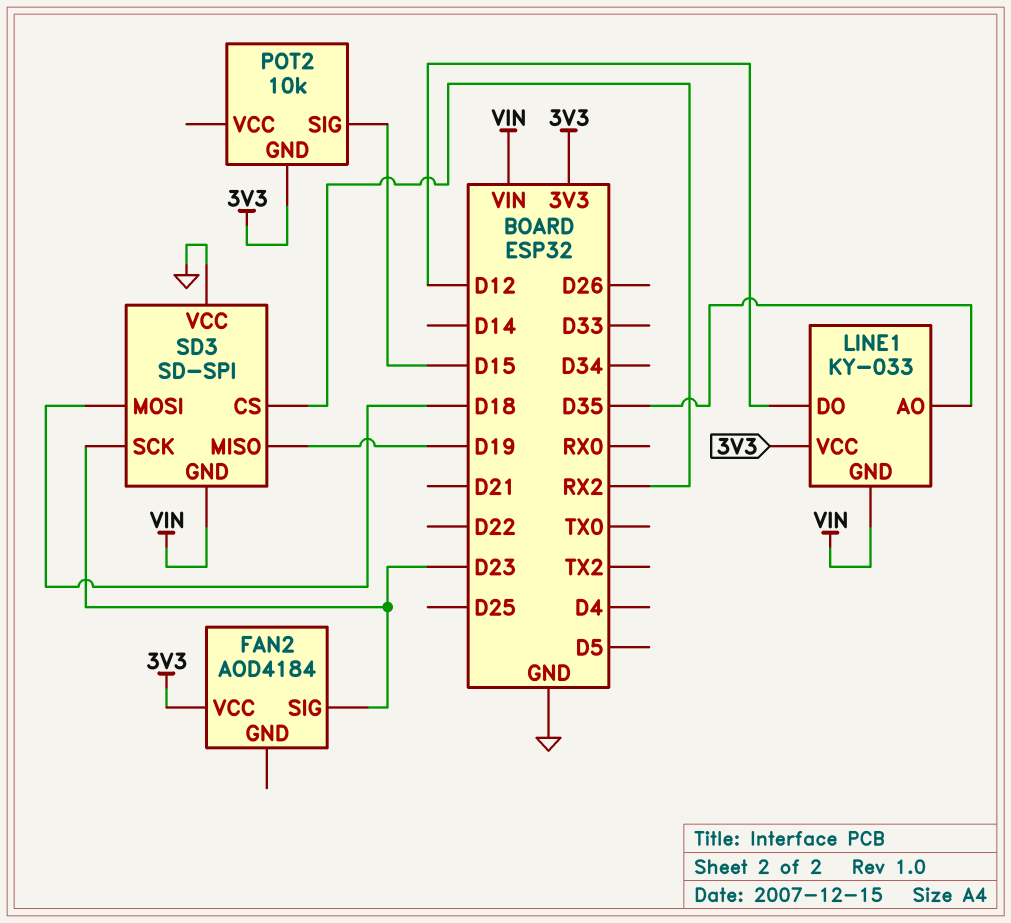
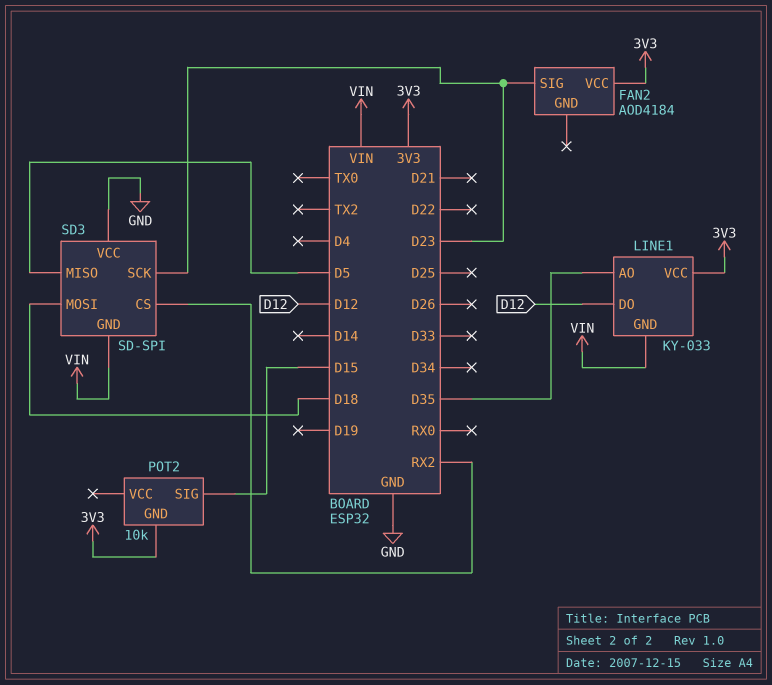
SD3 pin MISO: D19 -> D5

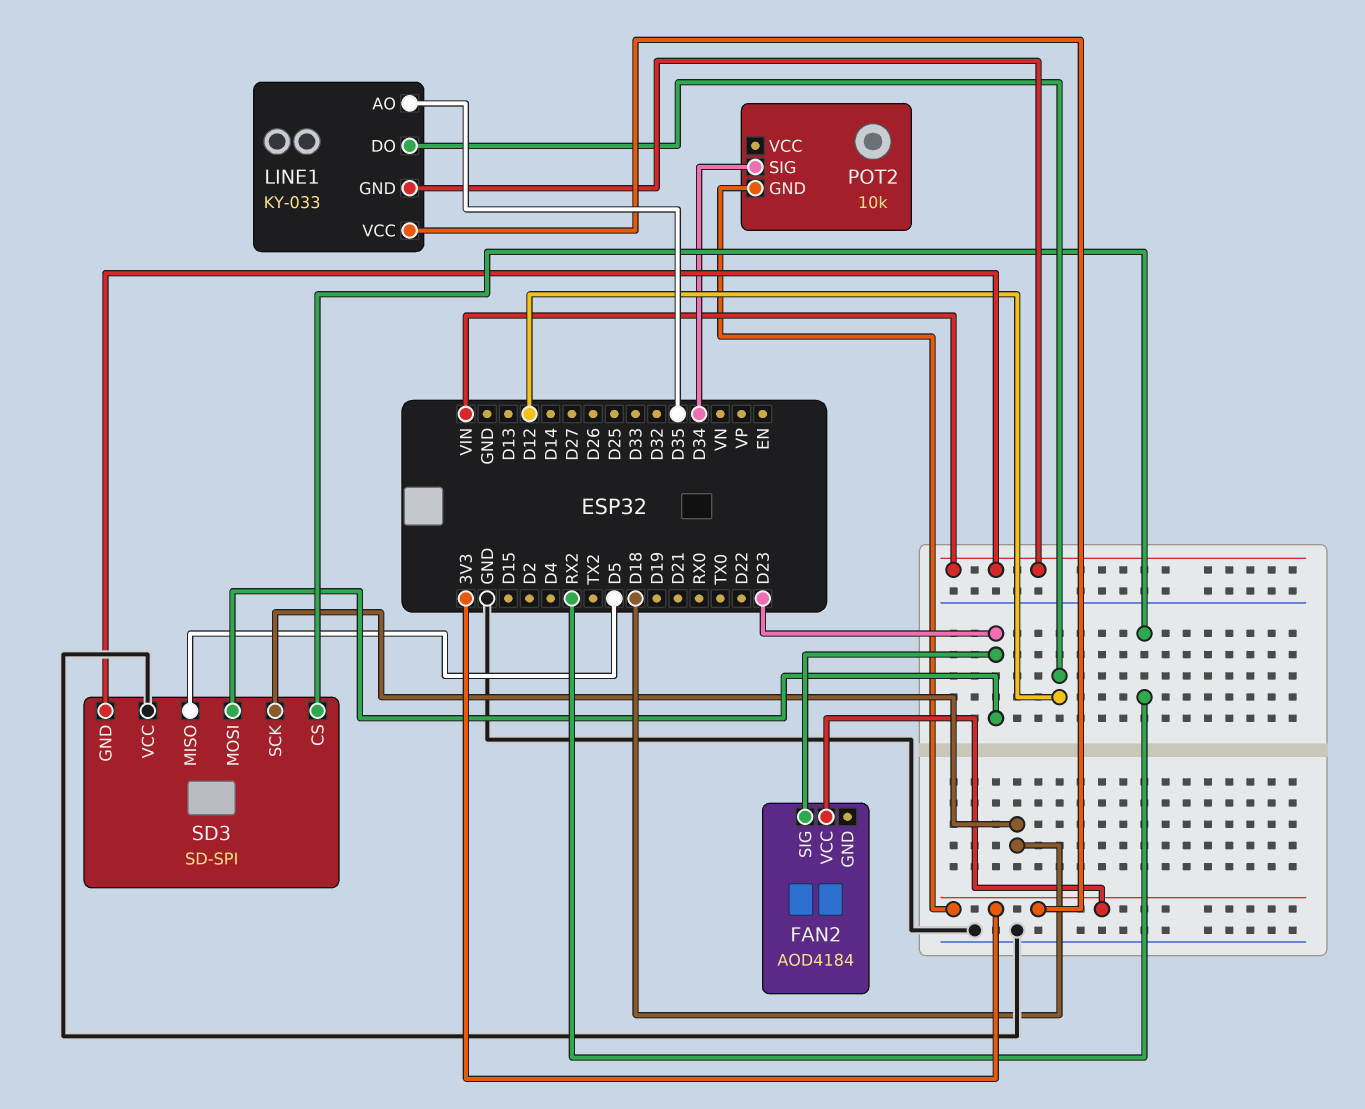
POT2 pin SIG: D15 -> D34
SD3 pin MOSI: D18 -> D23
SD3 pin SCK: D23 -> D18

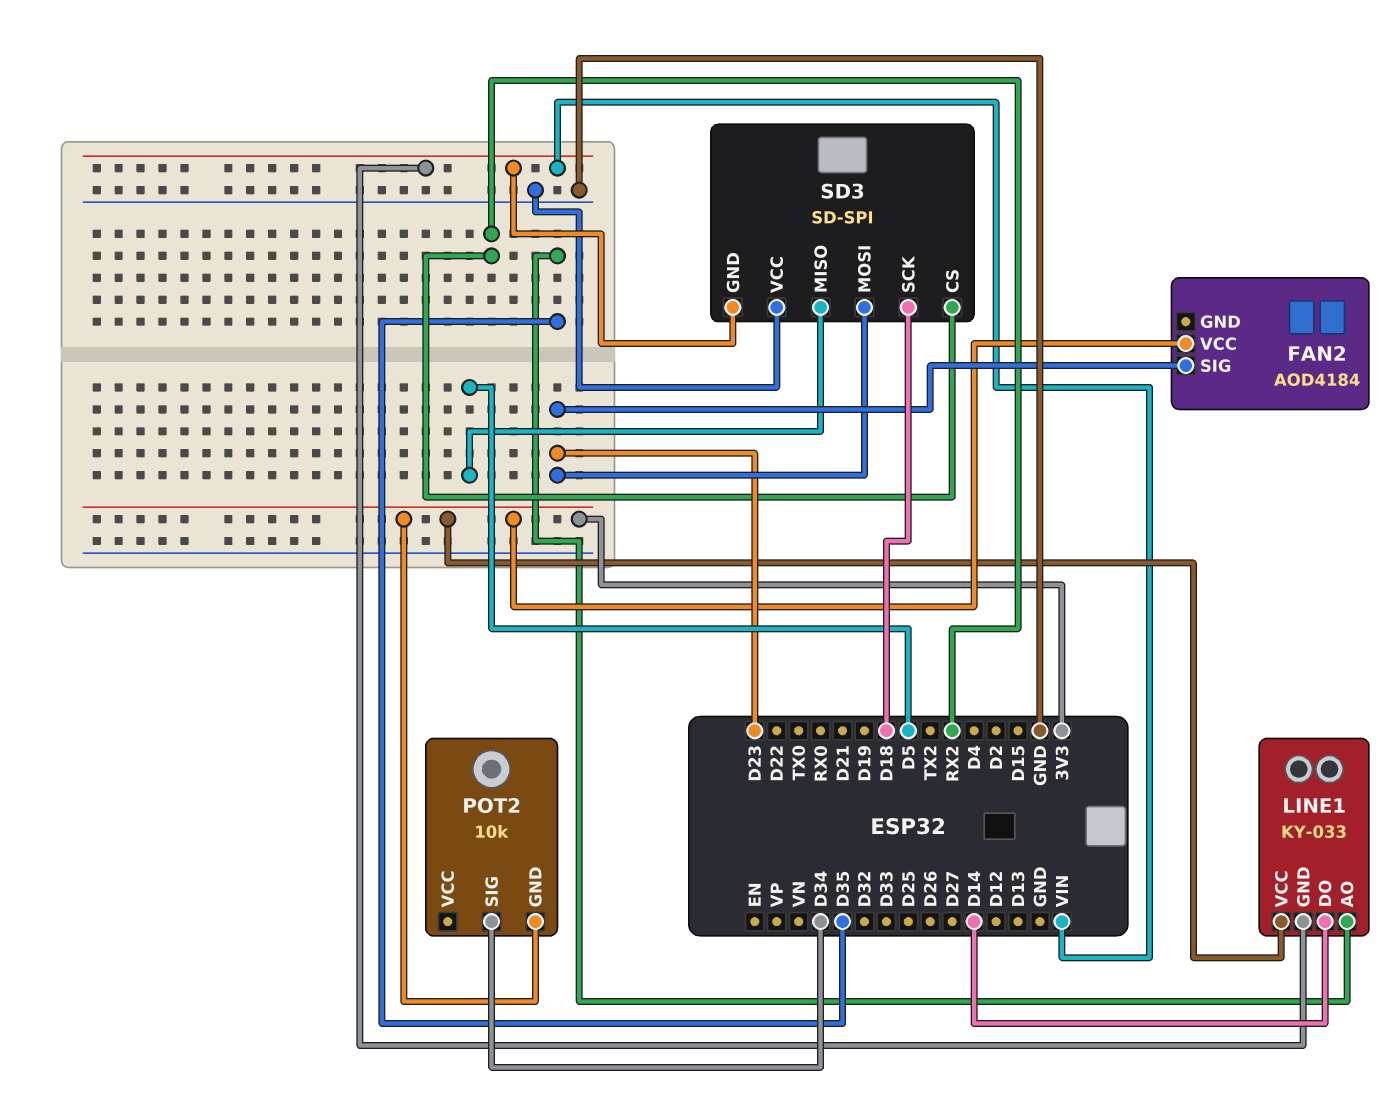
LINE1 pin DO: D12 -> D14

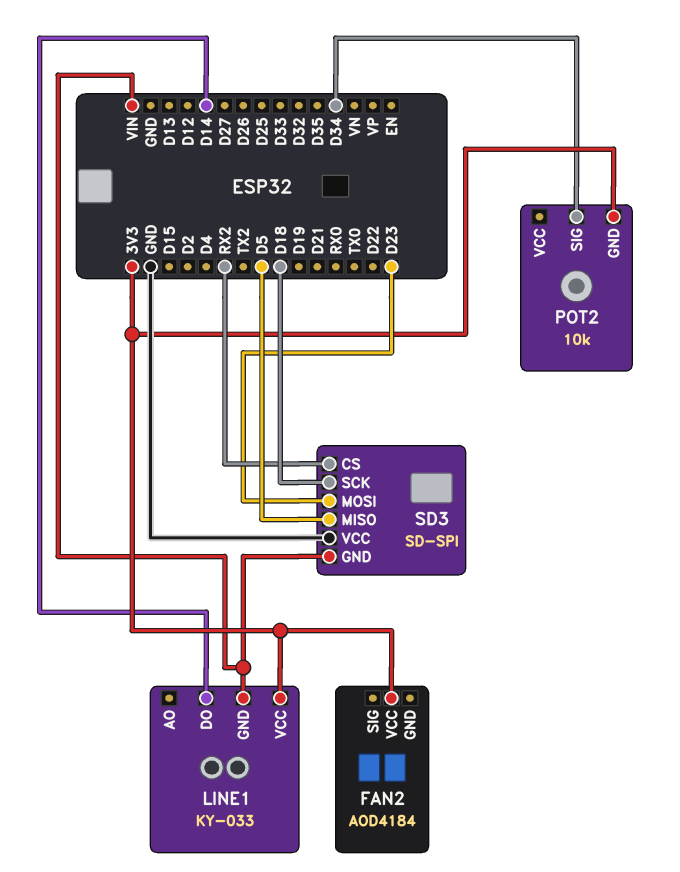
FAN2 pin SIG: D23 -> none
LINE1 pin AO: D35 -> none

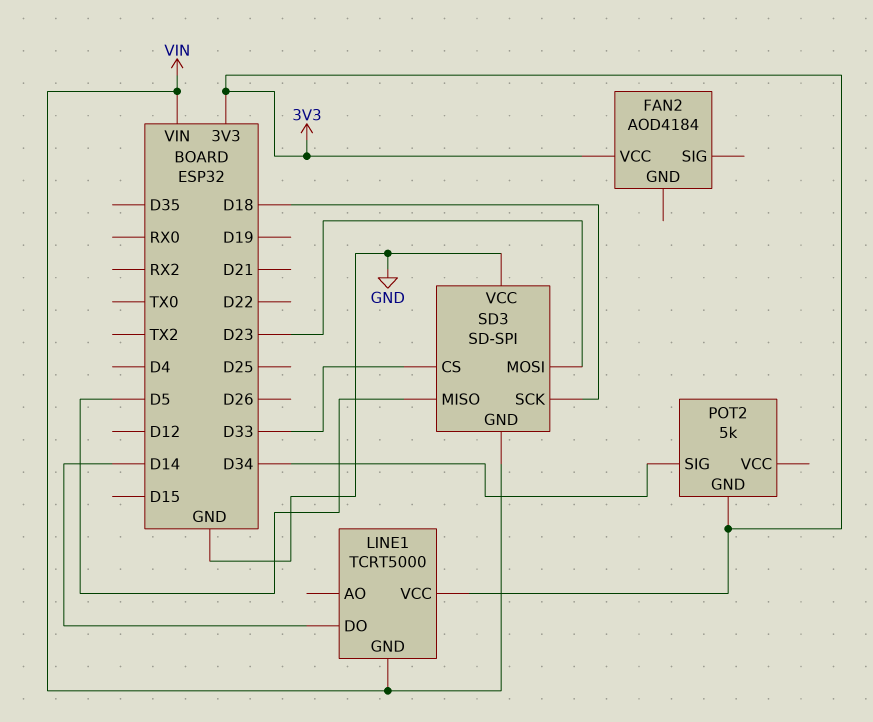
LINE1: KY-033 -> TCRT5000
POT2: 10k -> 5k
SD3 pin CS: RX2 -> D33

